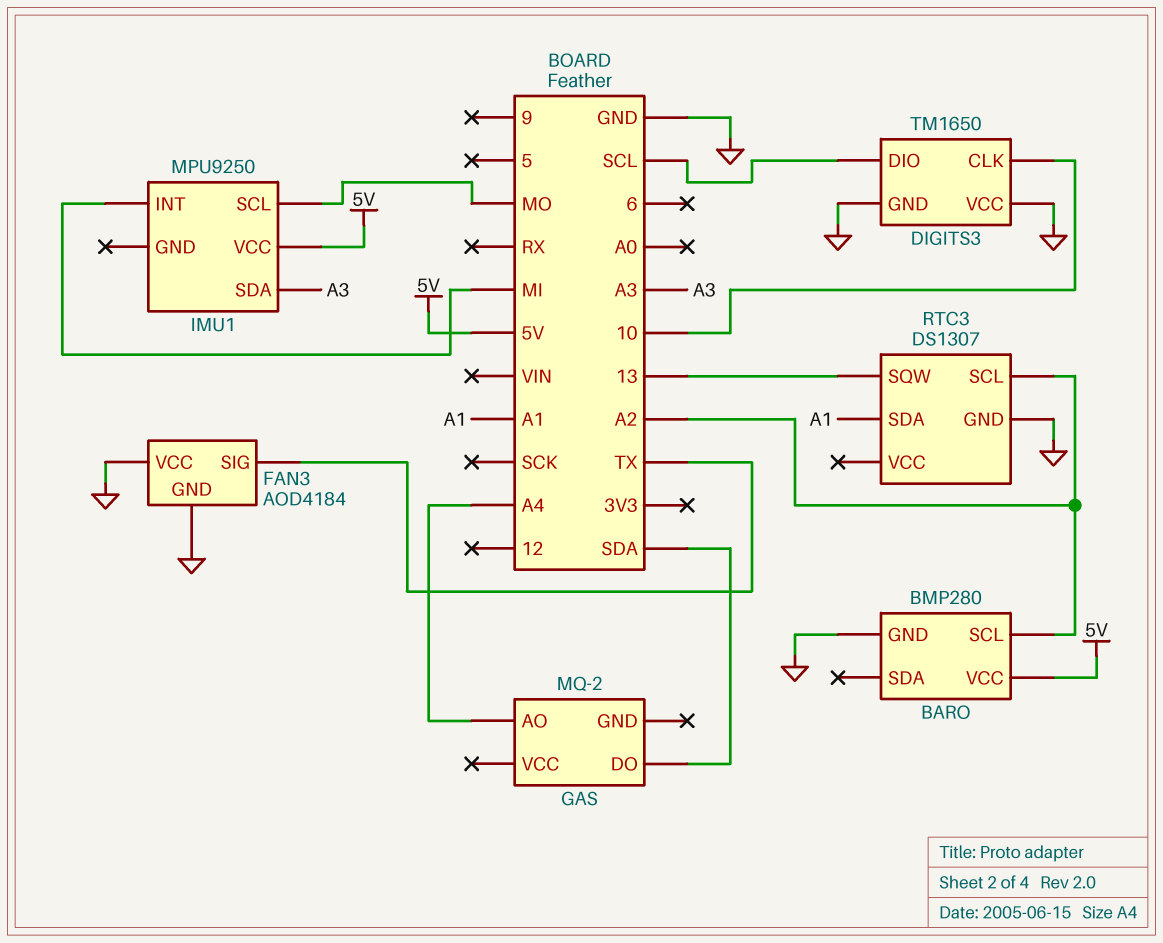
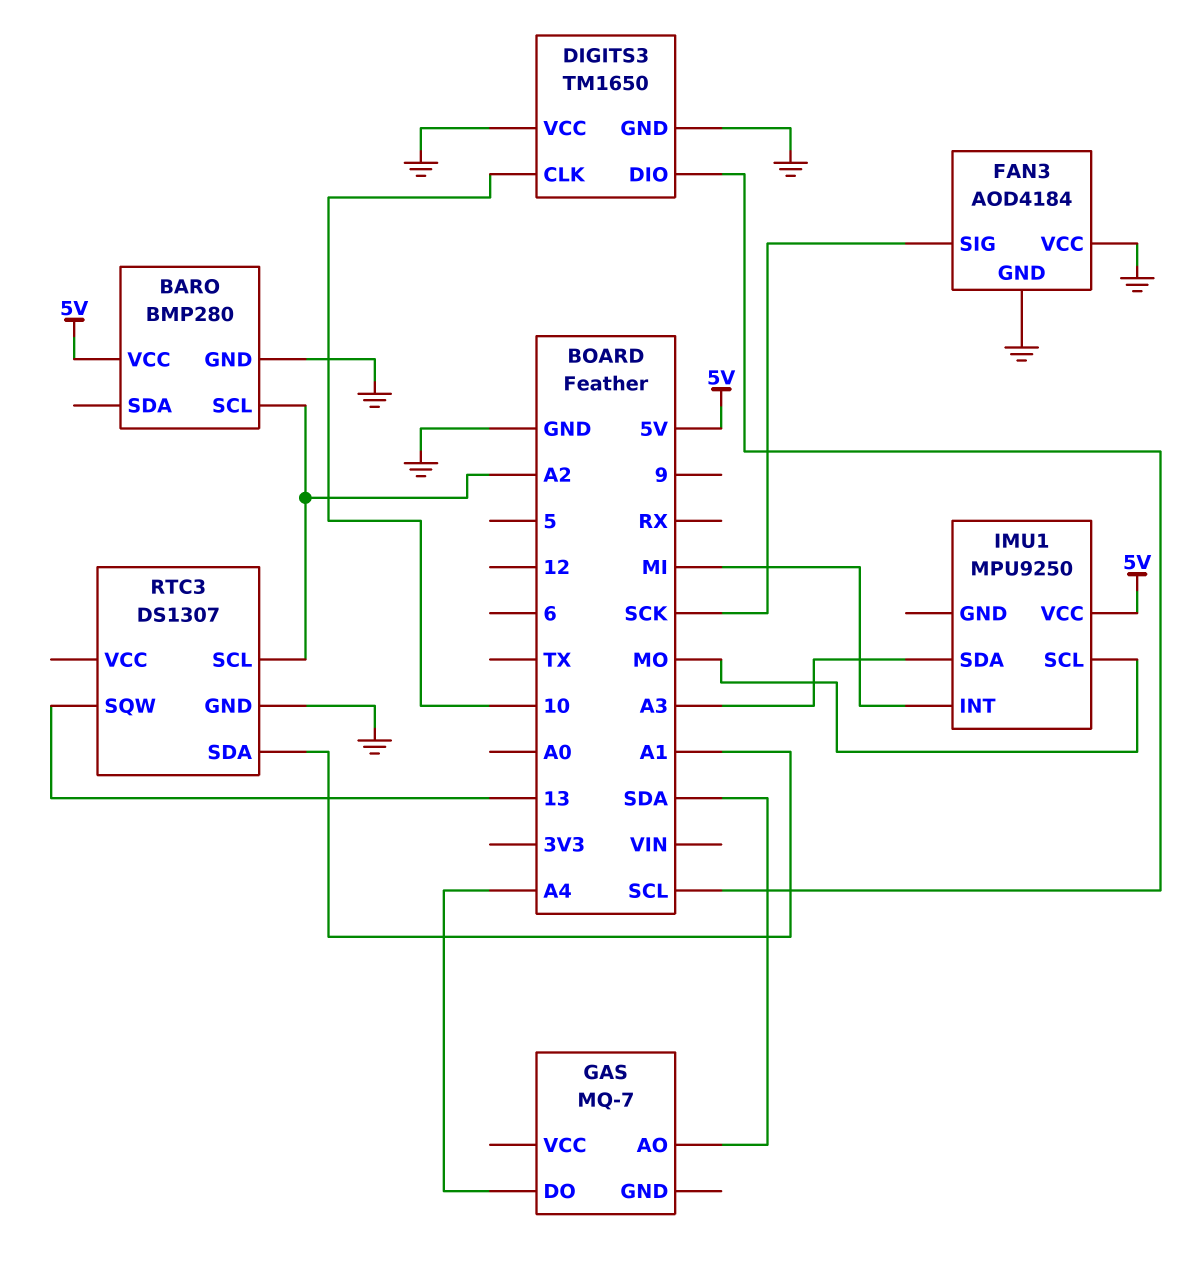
FAN3 pin SIG: TX -> SCK
GAS: MQ-2 -> MQ-7
GAS pin AO: A4 -> SDA
GAS pin DO: SDA -> A4

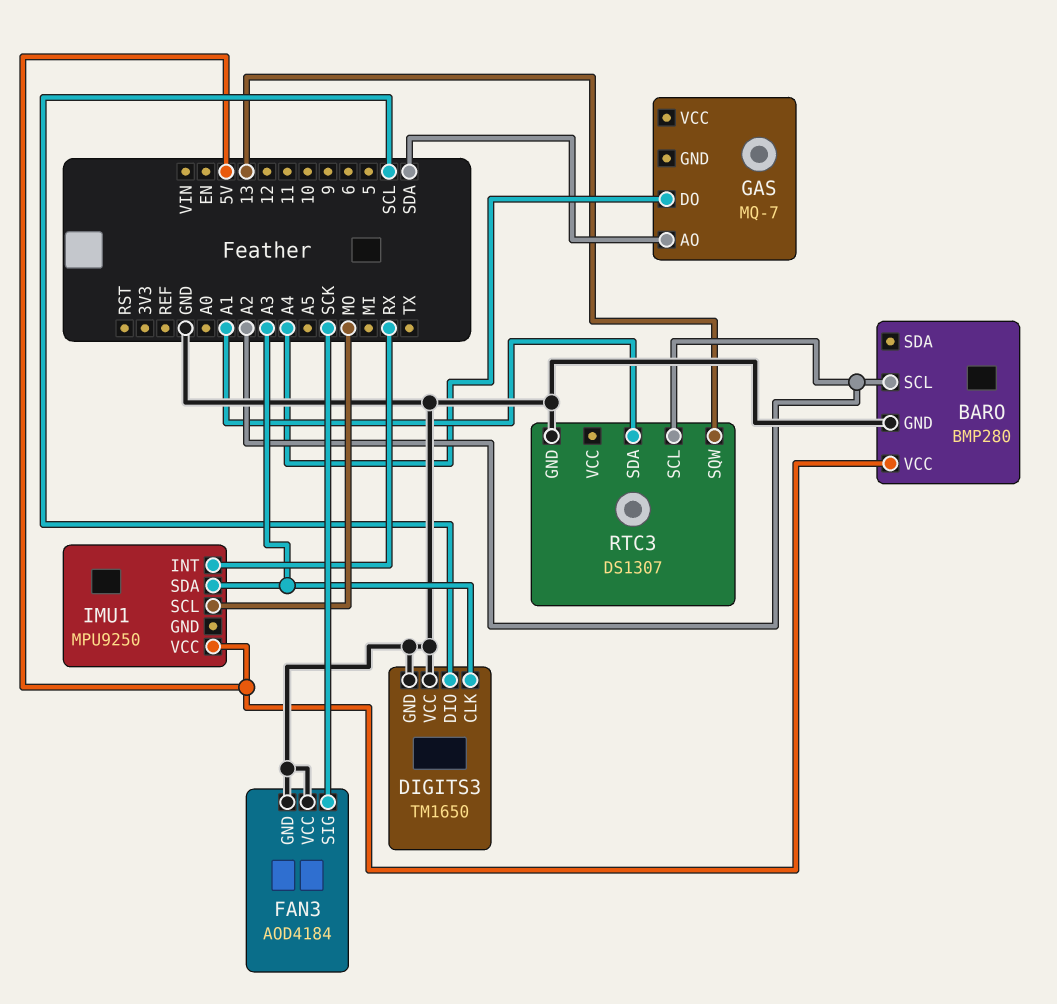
DIGITS3 pin CLK: 10 -> A3
IMU1 pin INT: MI -> RX

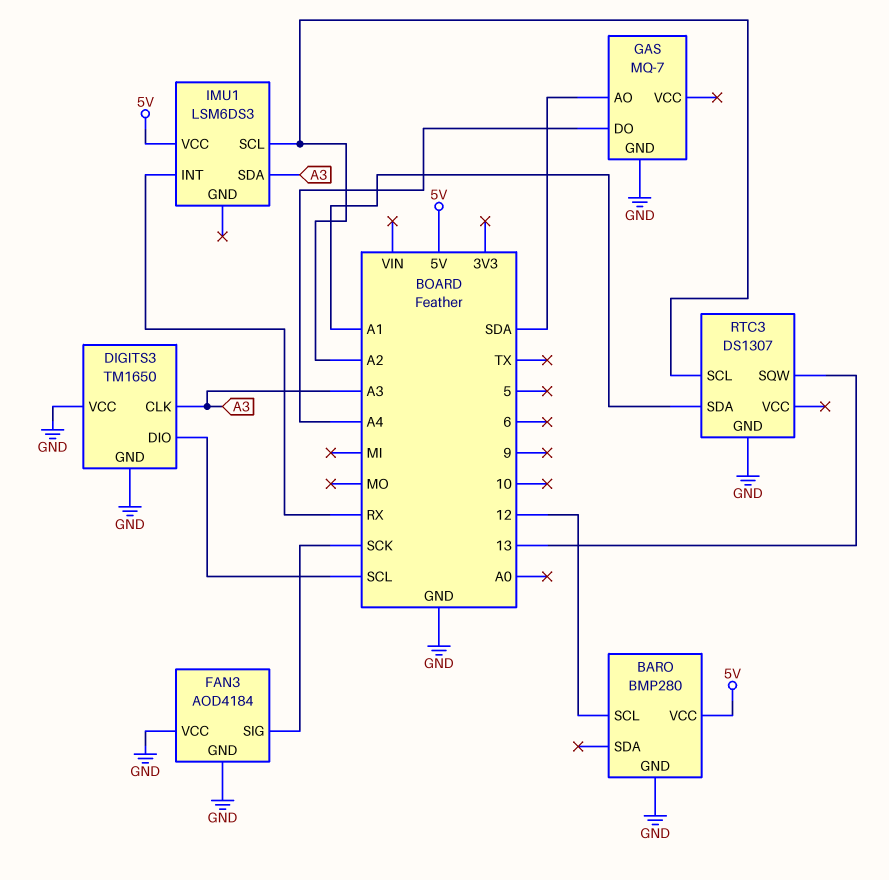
BARO pin SCL: A2 -> 12
GAS pin GND: none -> GND
IMU1: MPU9250 -> LSM6DS3
IMU1 pin SCL: MO -> A2

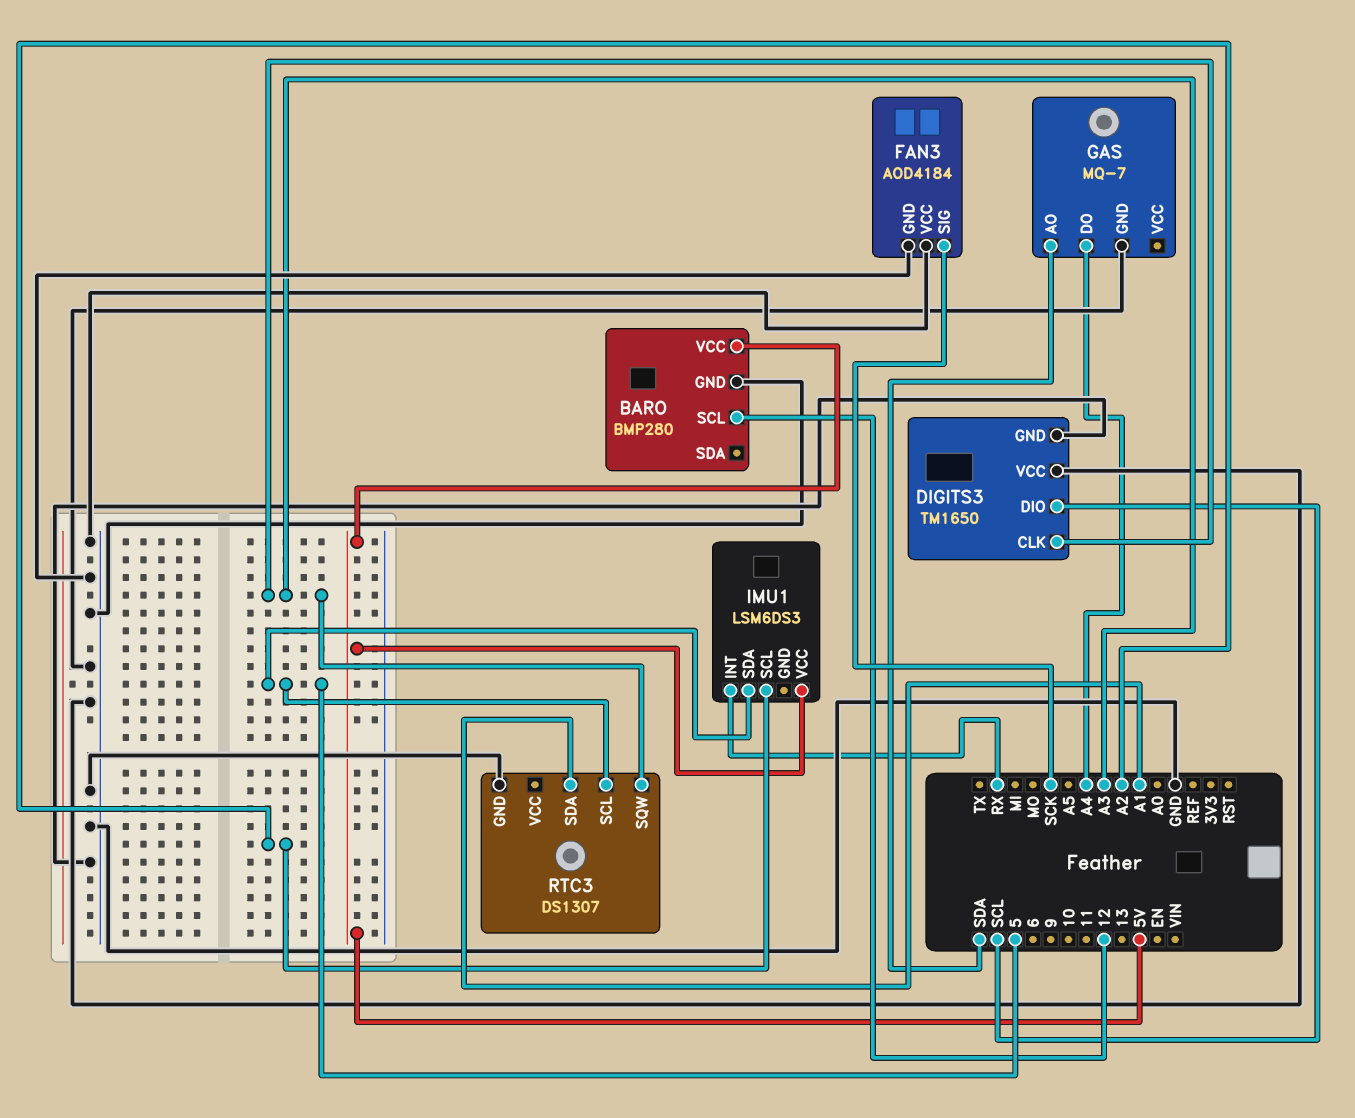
IMU1 pin SDA: A3 -> 5
RTC3 pin SCL: A2 -> 5
RTC3 pin SQW: 13 -> A3

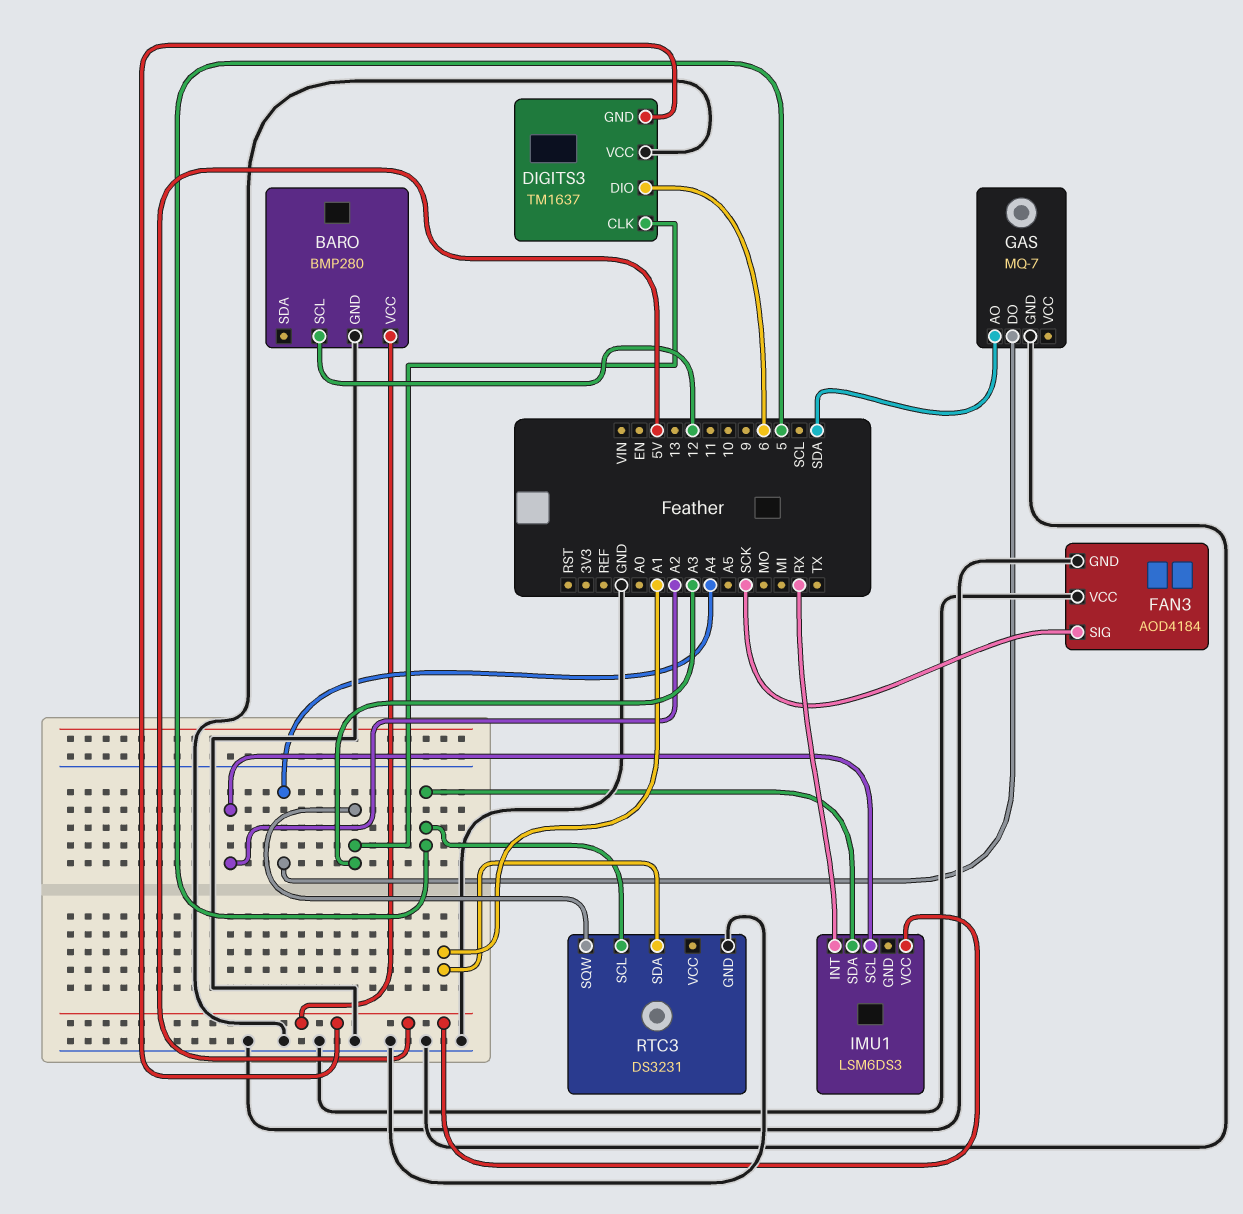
DIGITS3: TM1650 -> TM1637
DIGITS3 pin DIO: SCL -> 6
DIGITS3 pin GND: GND -> 5V
RTC3: DS1307 -> DS3231

